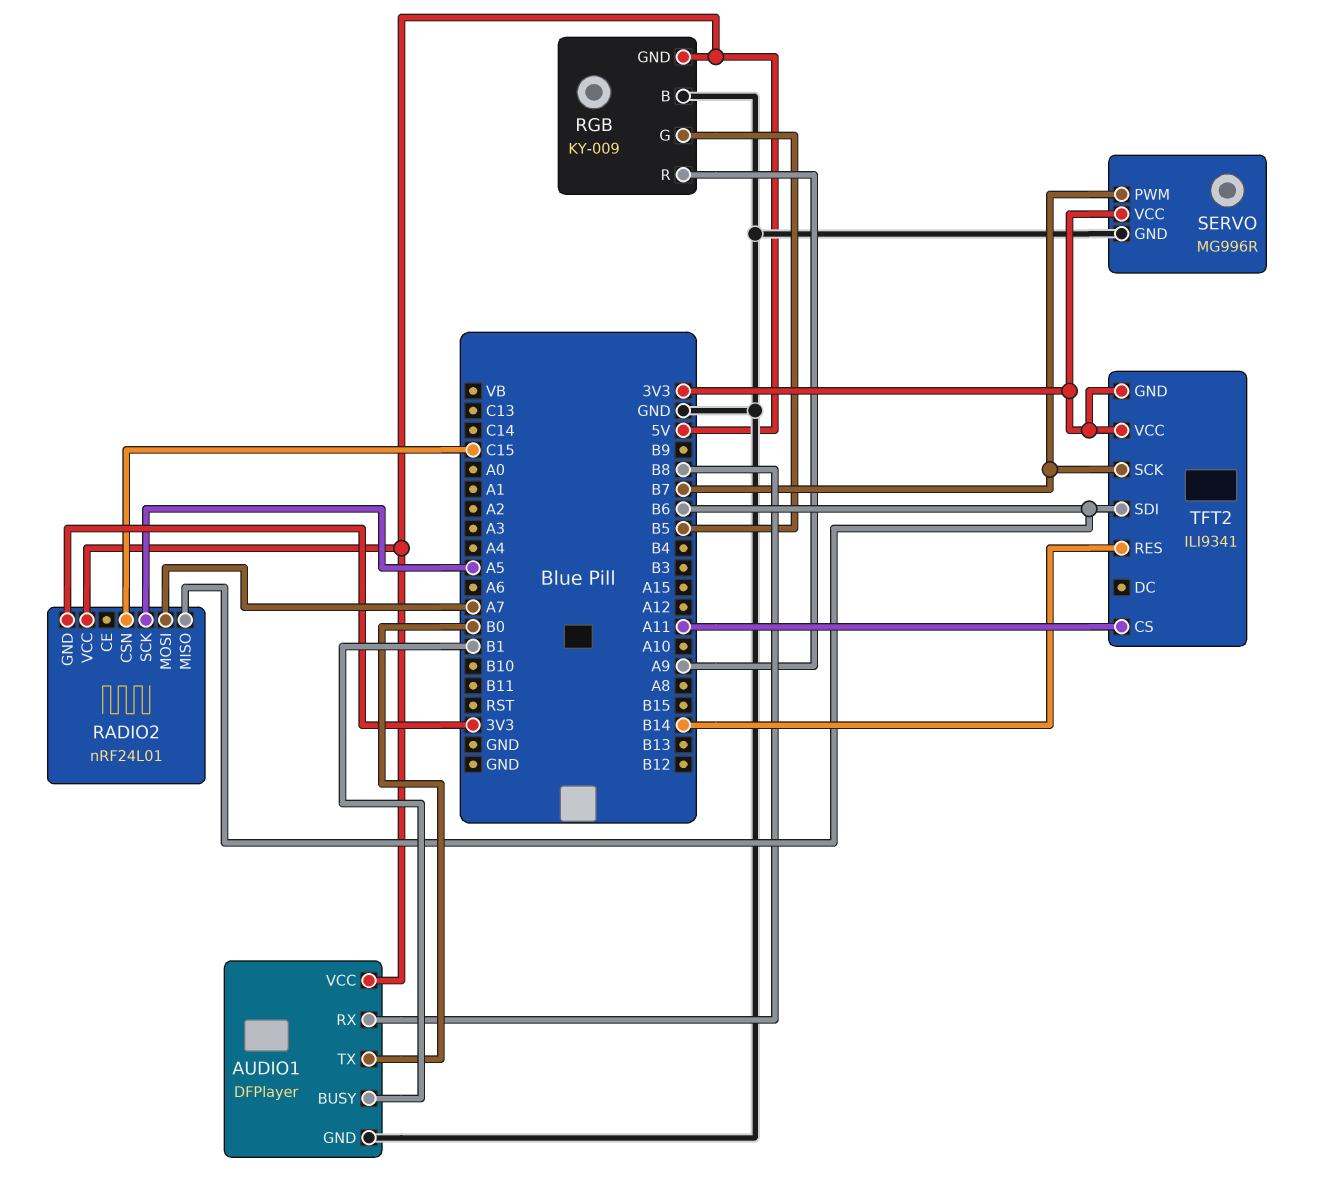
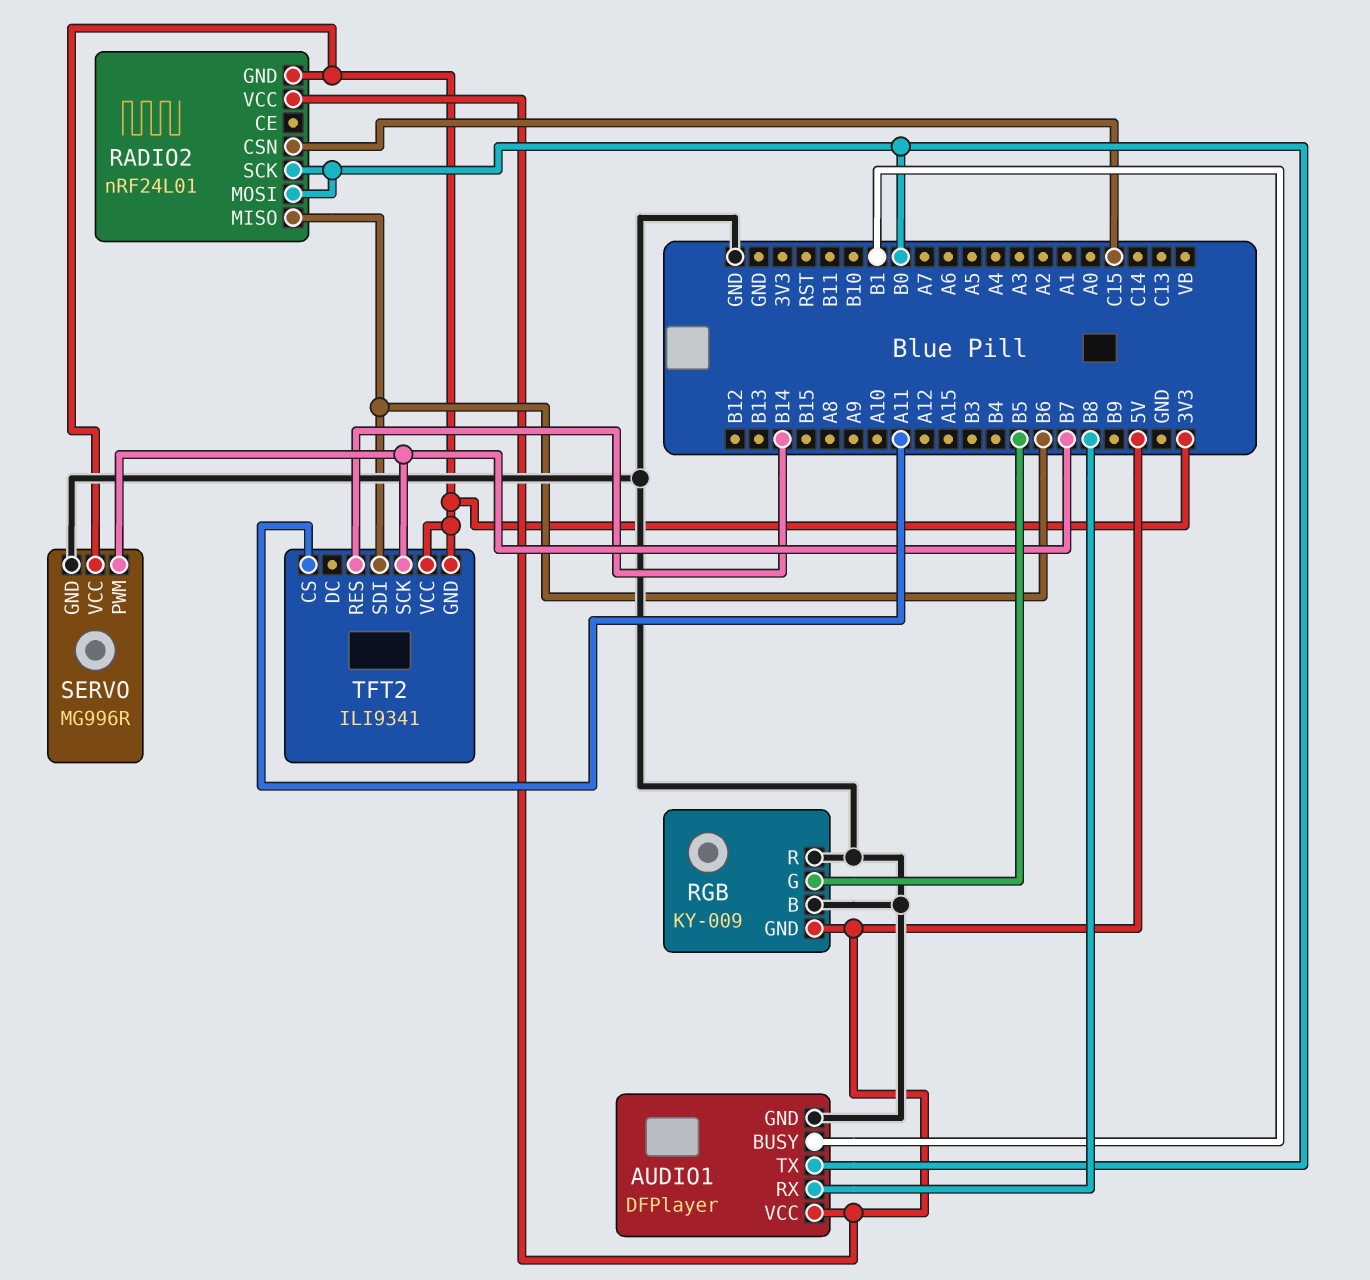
RADIO2 pin MOSI: A7 -> B0
RADIO2 pin SCK: A5 -> B0
RGB pin R: A9 -> GND

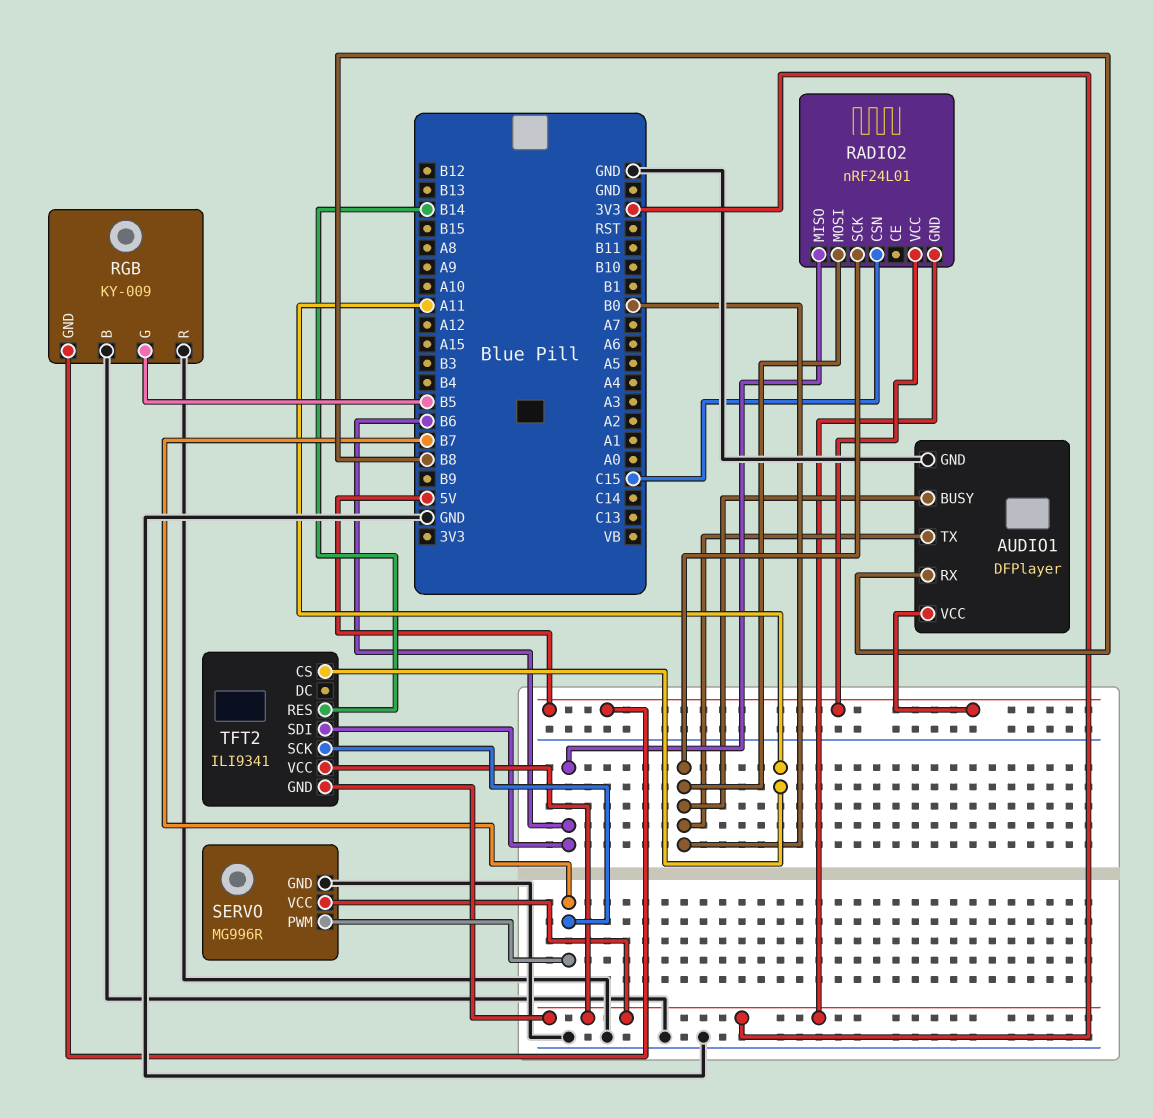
AUDIO1 pin BUSY: B1 -> B0

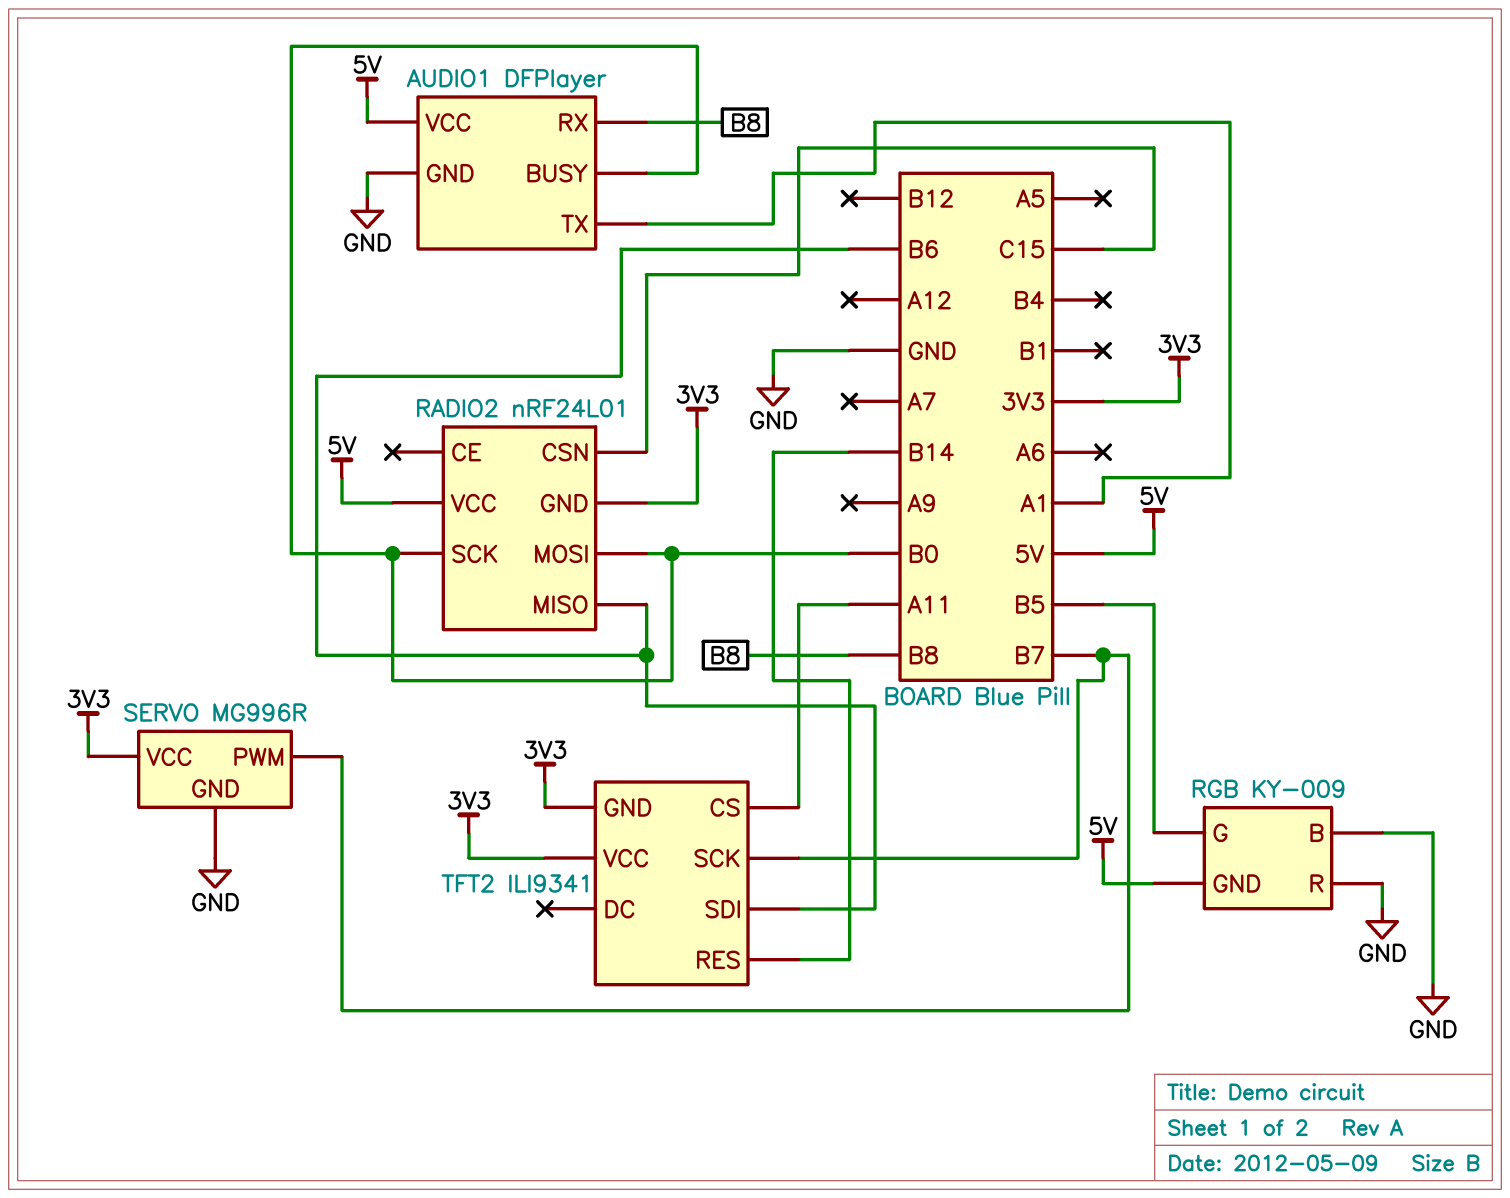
AUDIO1 pin TX: B0 -> A1

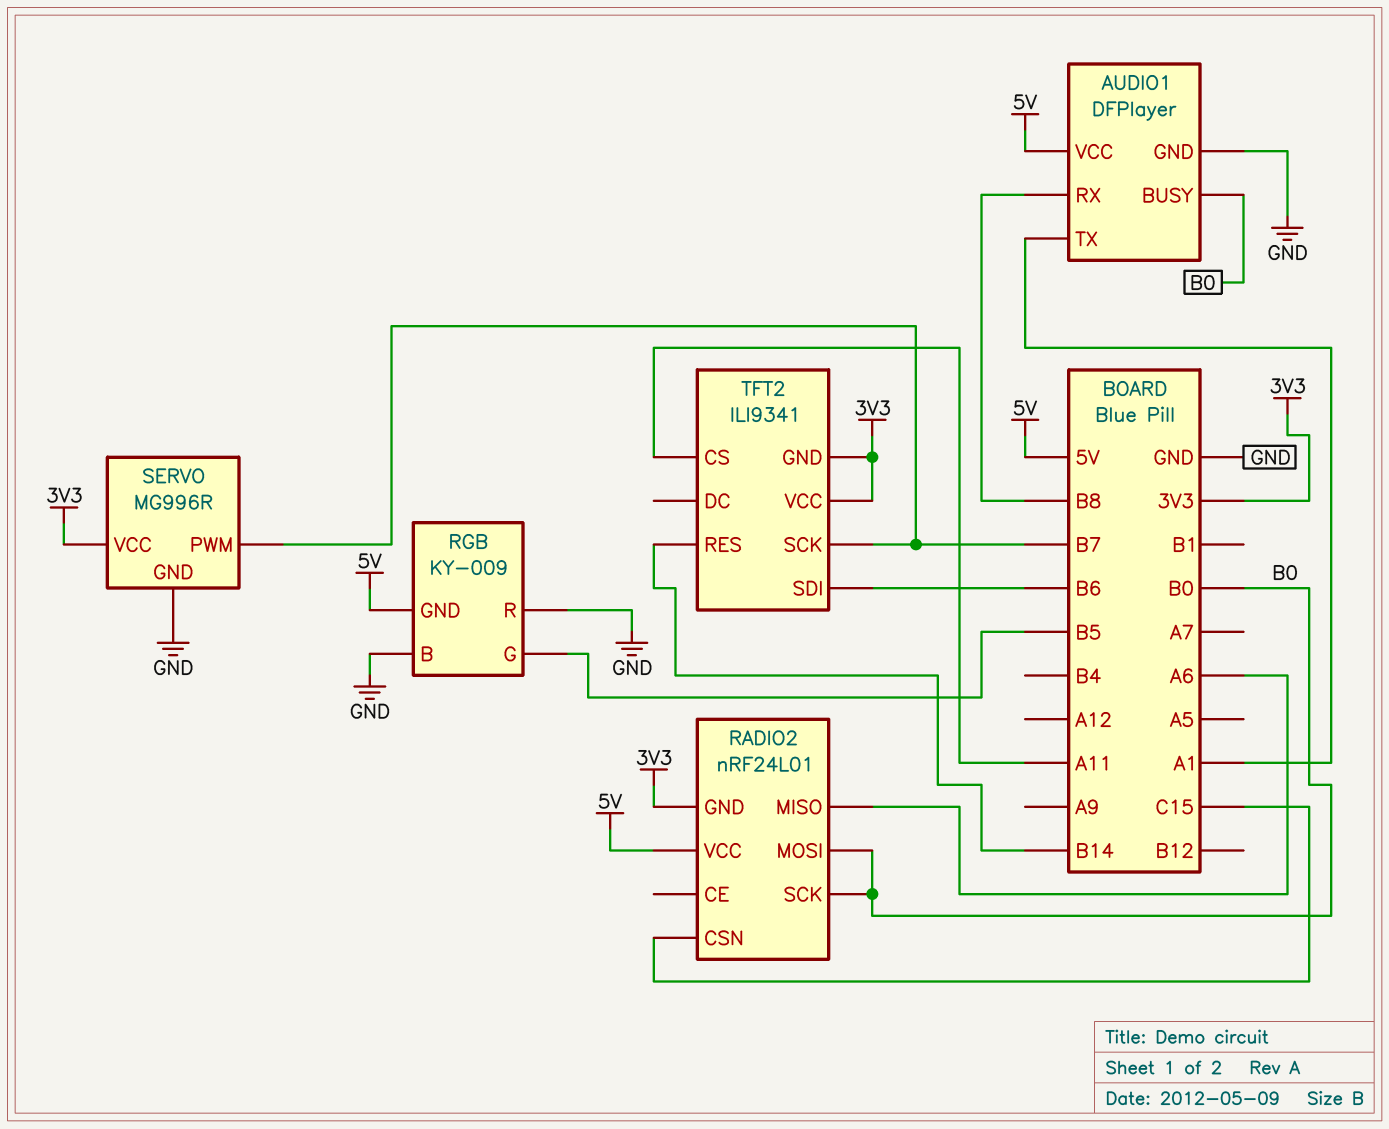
RADIO2 pin MISO: B6 -> A6

